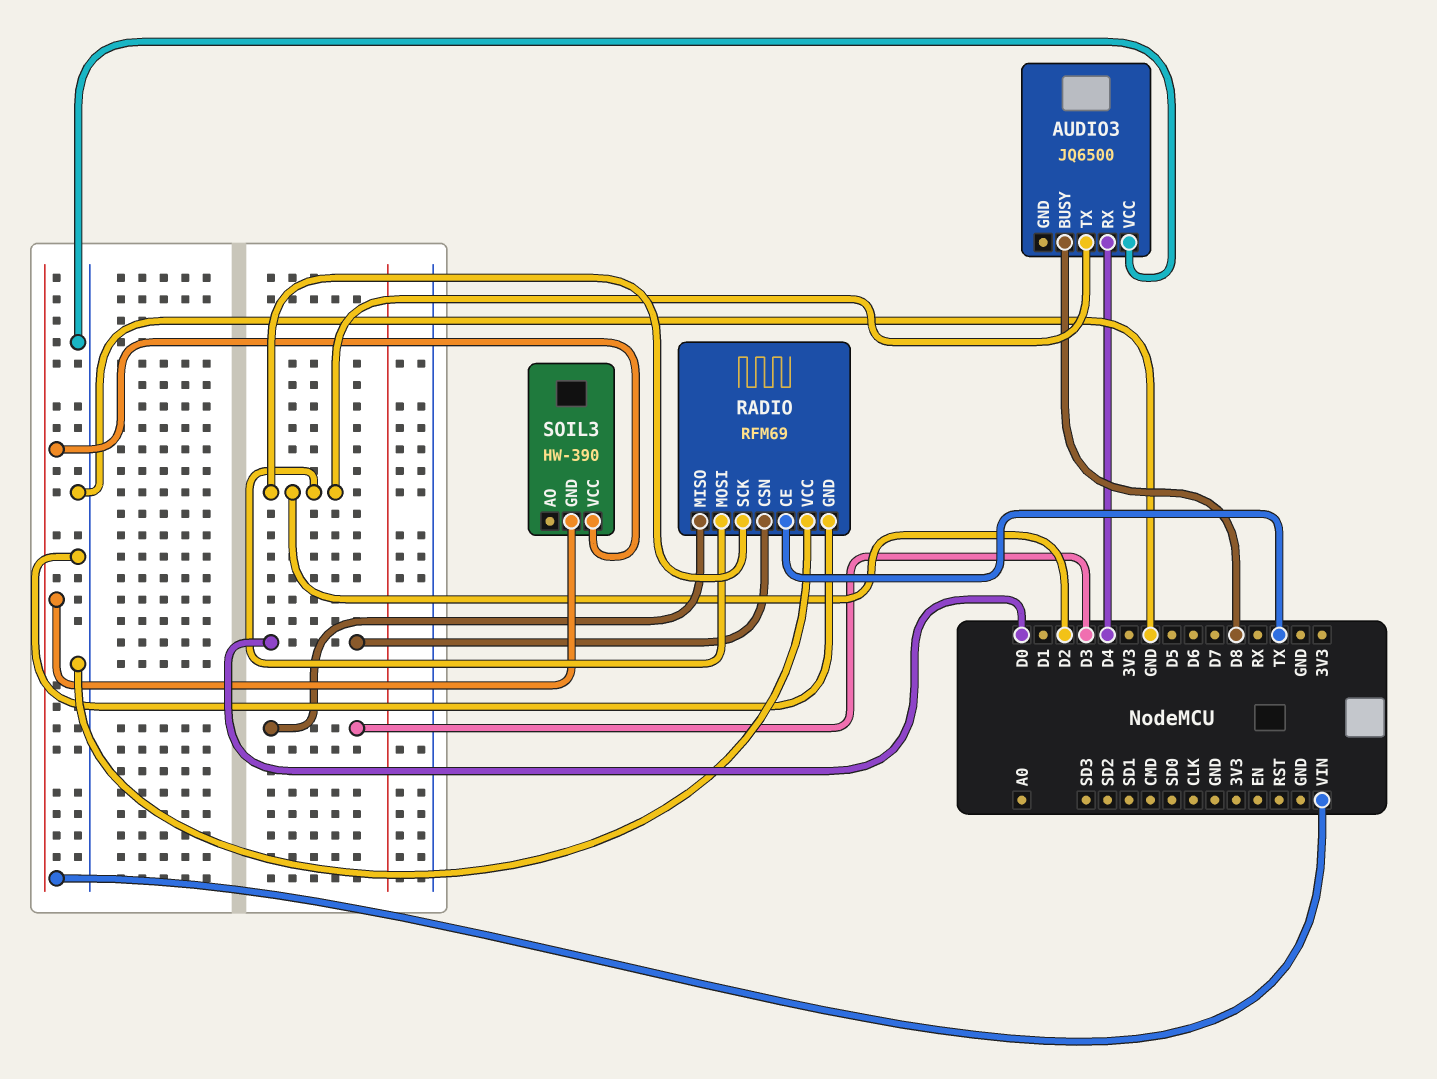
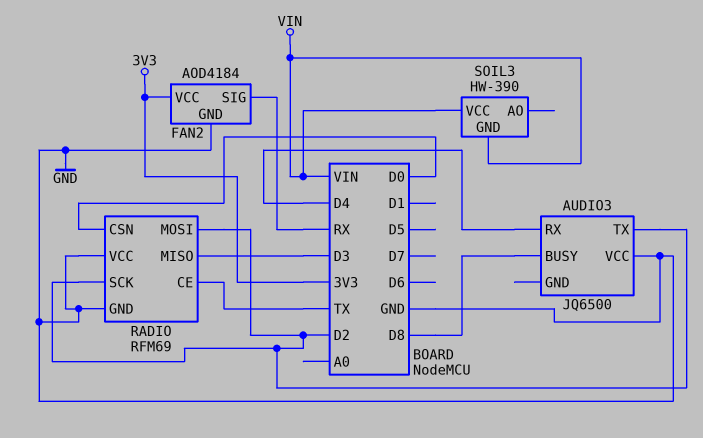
FAN2: none -> AOD4184
FAN2 pin GND: none -> GND
FAN2 pin SIG: none -> RX
FAN2 pin VCC: none -> 3V3

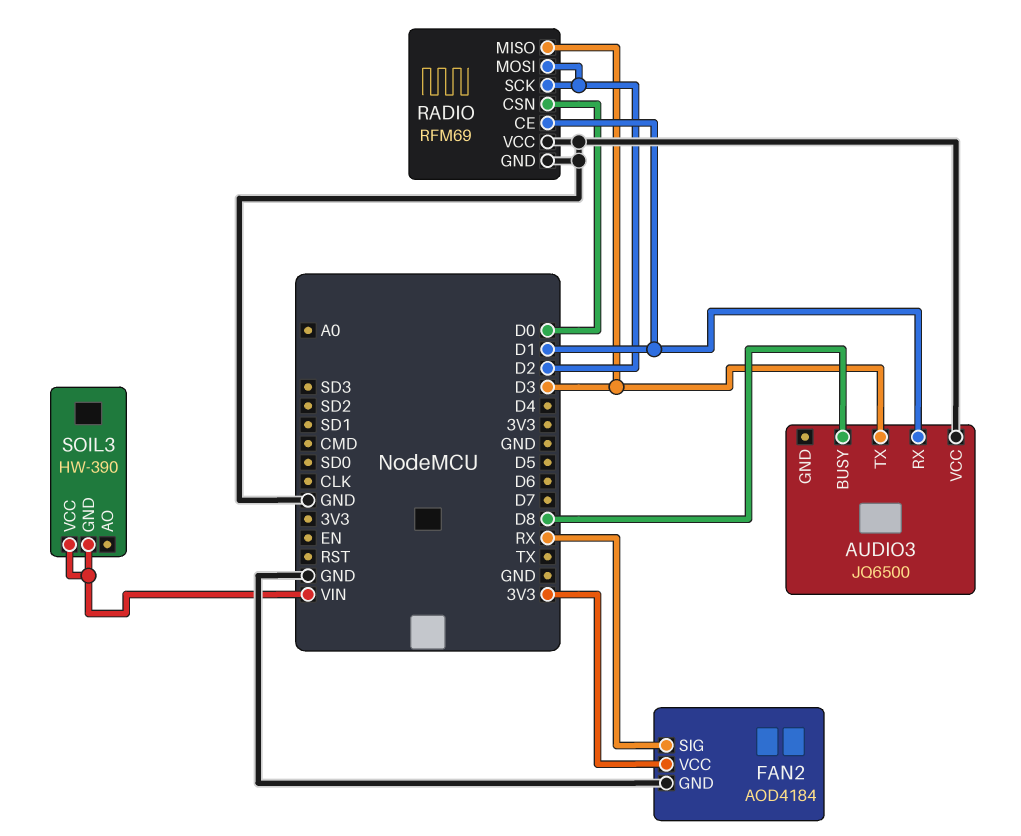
AUDIO3 pin RX: D4 -> D1
AUDIO3 pin TX: D2 -> D3
RADIO pin CE: TX -> D1

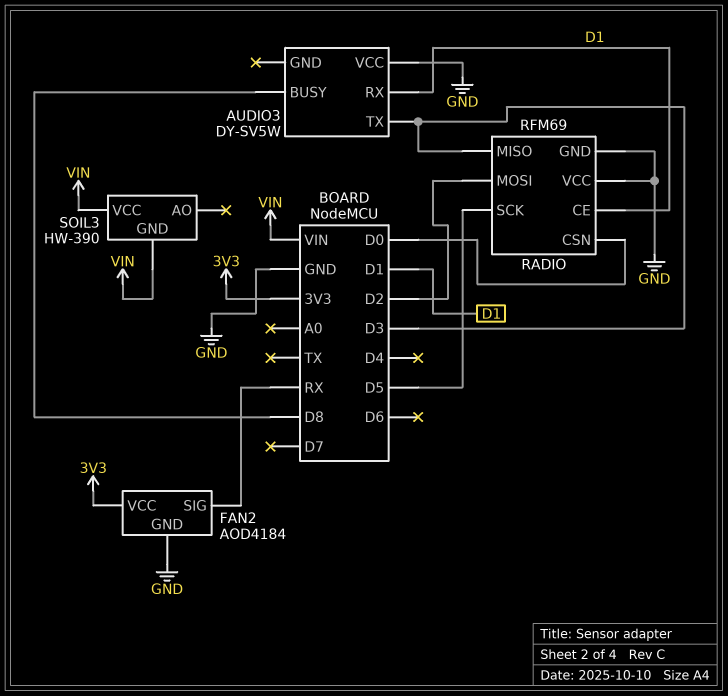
AUDIO3: JQ6500 -> DY-SV5W
RADIO pin SCK: D2 -> D5

